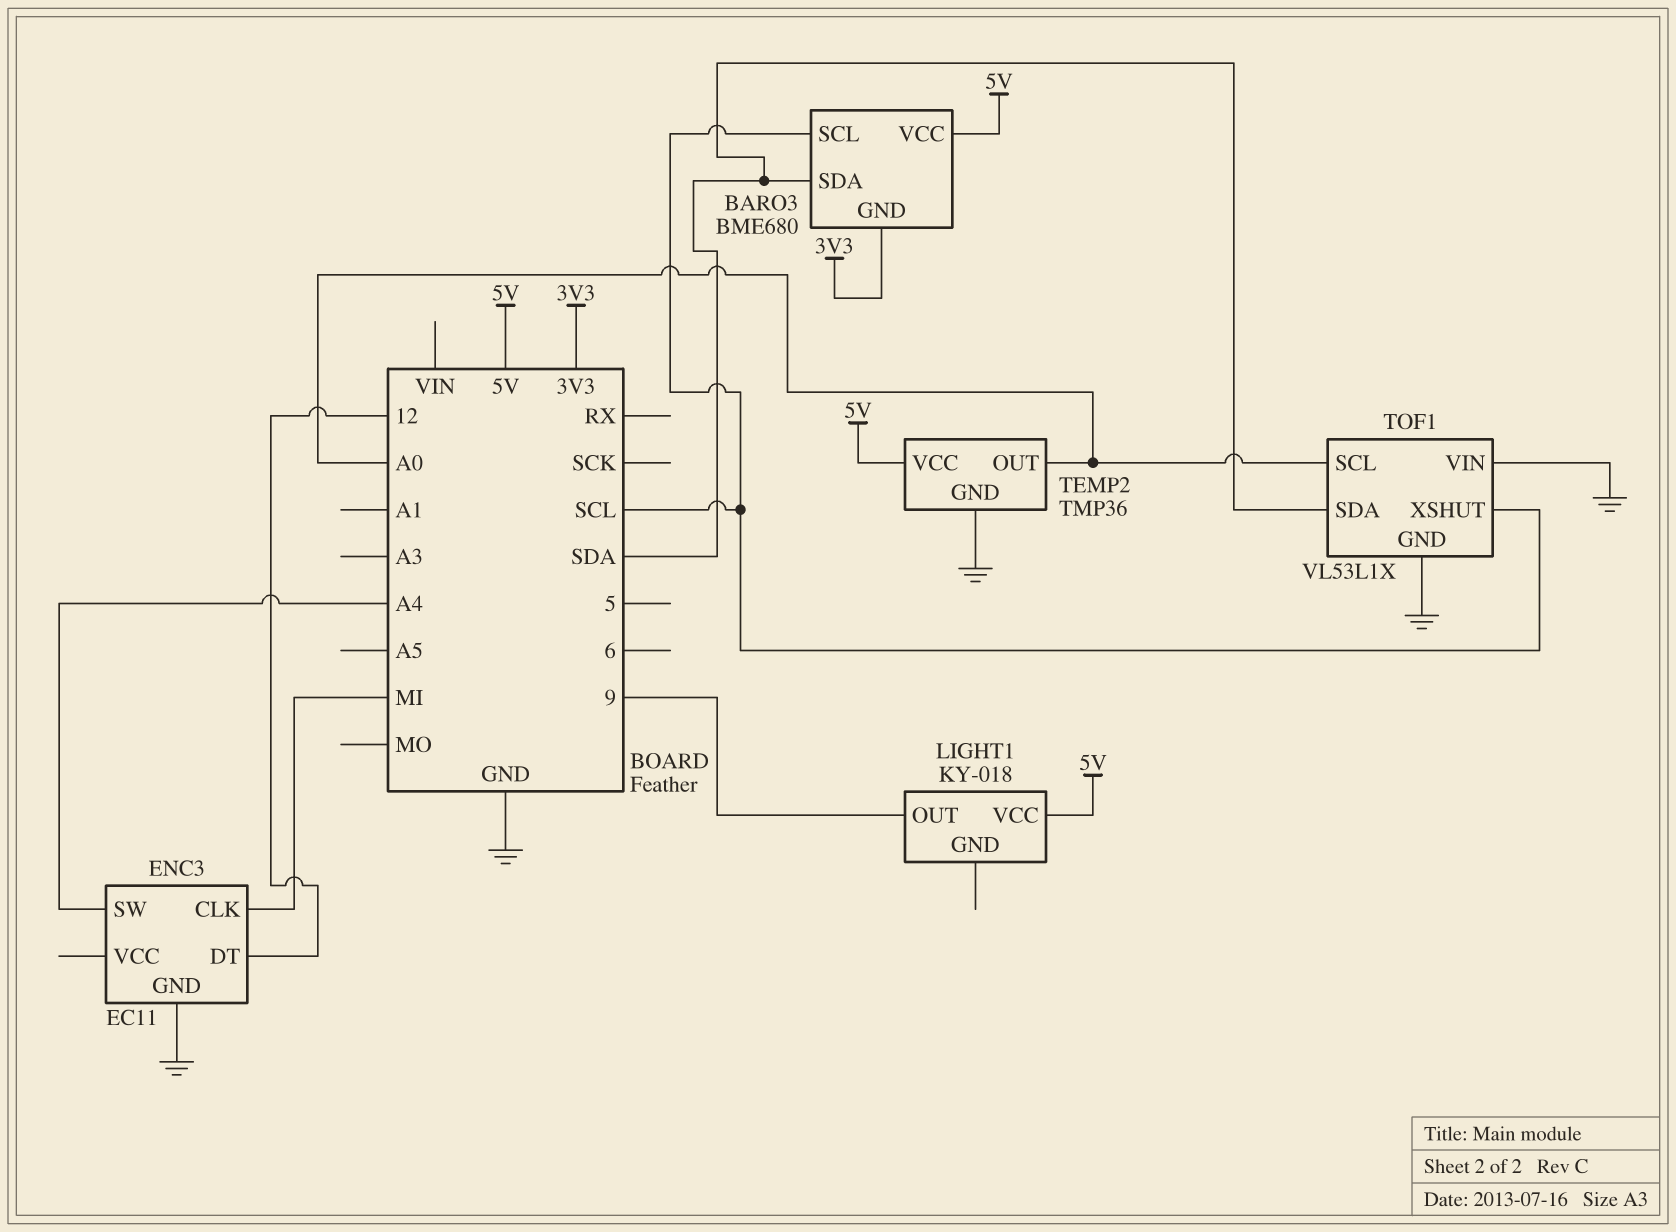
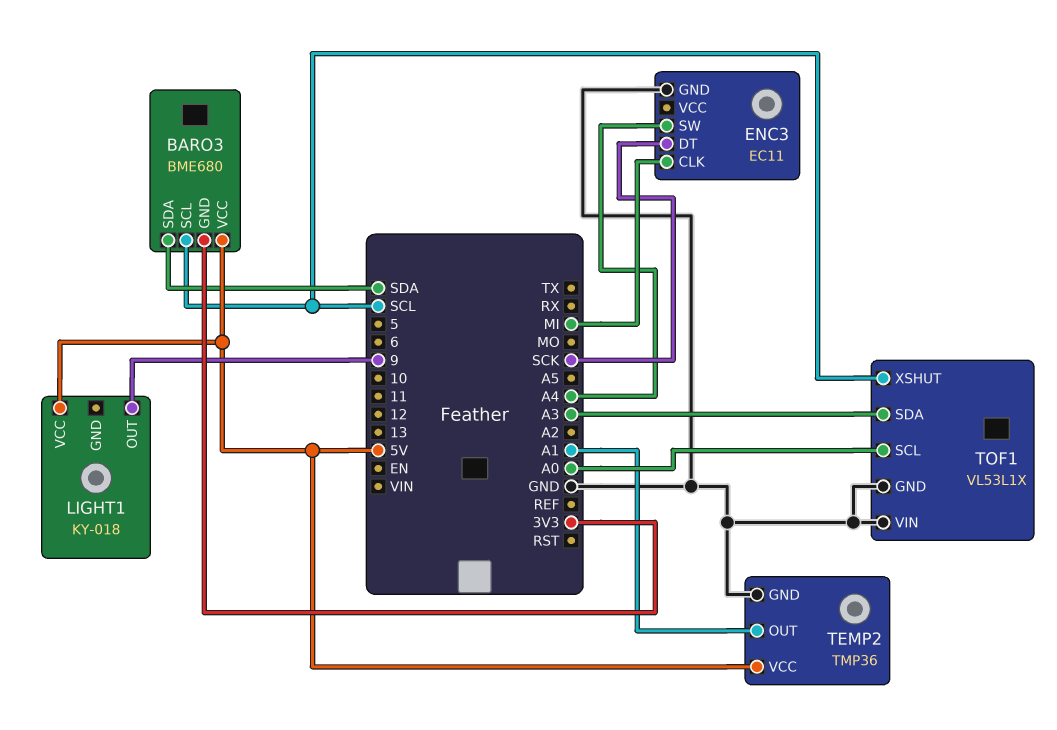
ENC3 pin DT: 12 -> SCK
TEMP2 pin OUT: A0 -> A1
TOF1 pin SDA: SDA -> A3

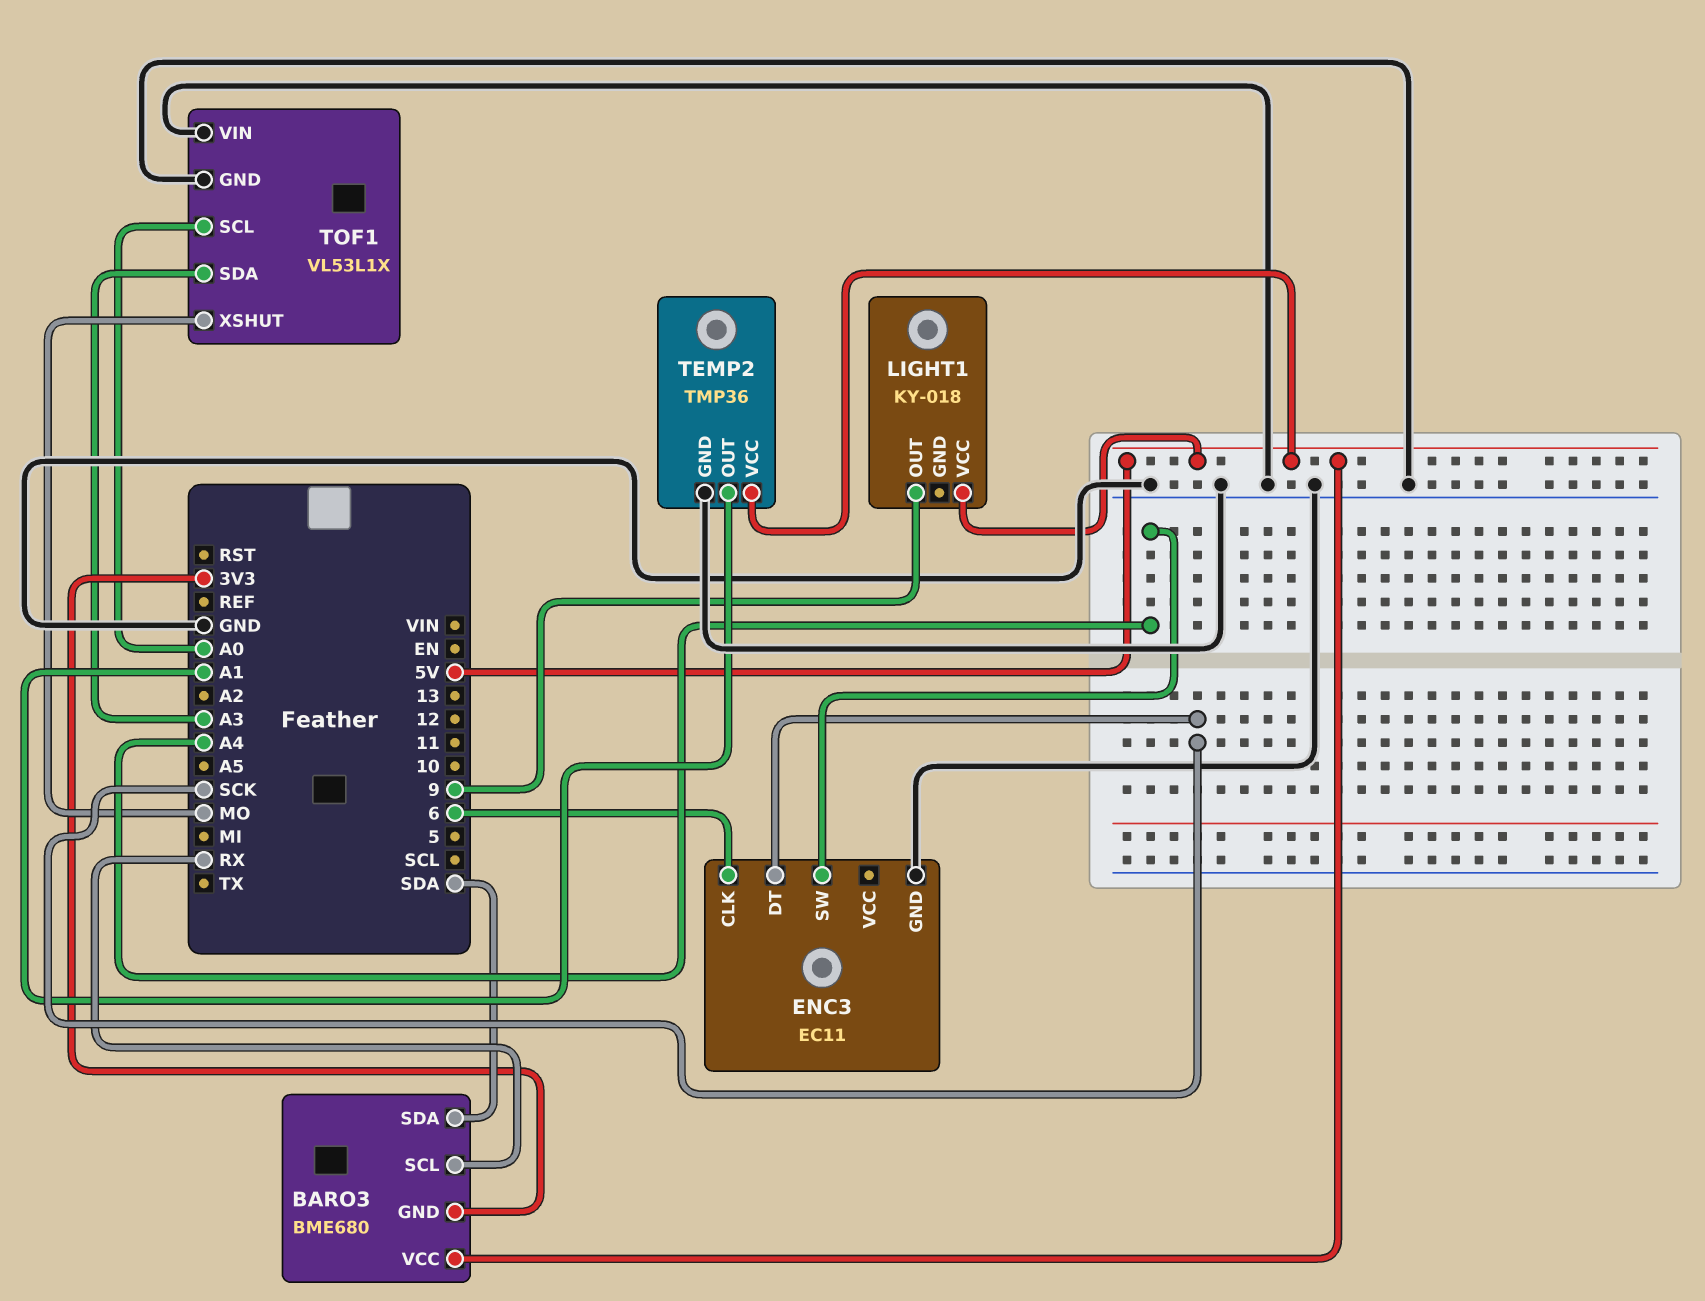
BARO3 pin SCL: SCL -> RX
ENC3 pin CLK: MI -> 6
TOF1 pin XSHUT: SCL -> MO

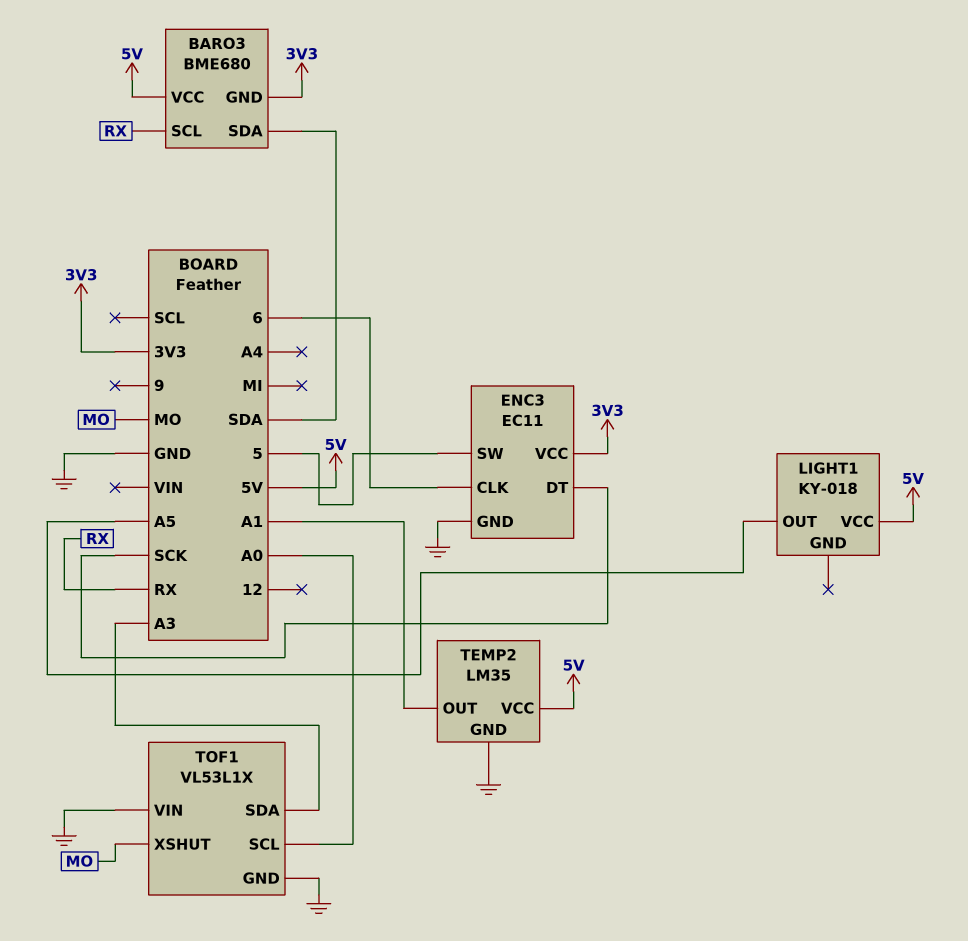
ENC3 pin SW: A4 -> 5
ENC3 pin VCC: none -> 3V3
LIGHT1 pin OUT: 9 -> A5
TEMP2: TMP36 -> LM35

